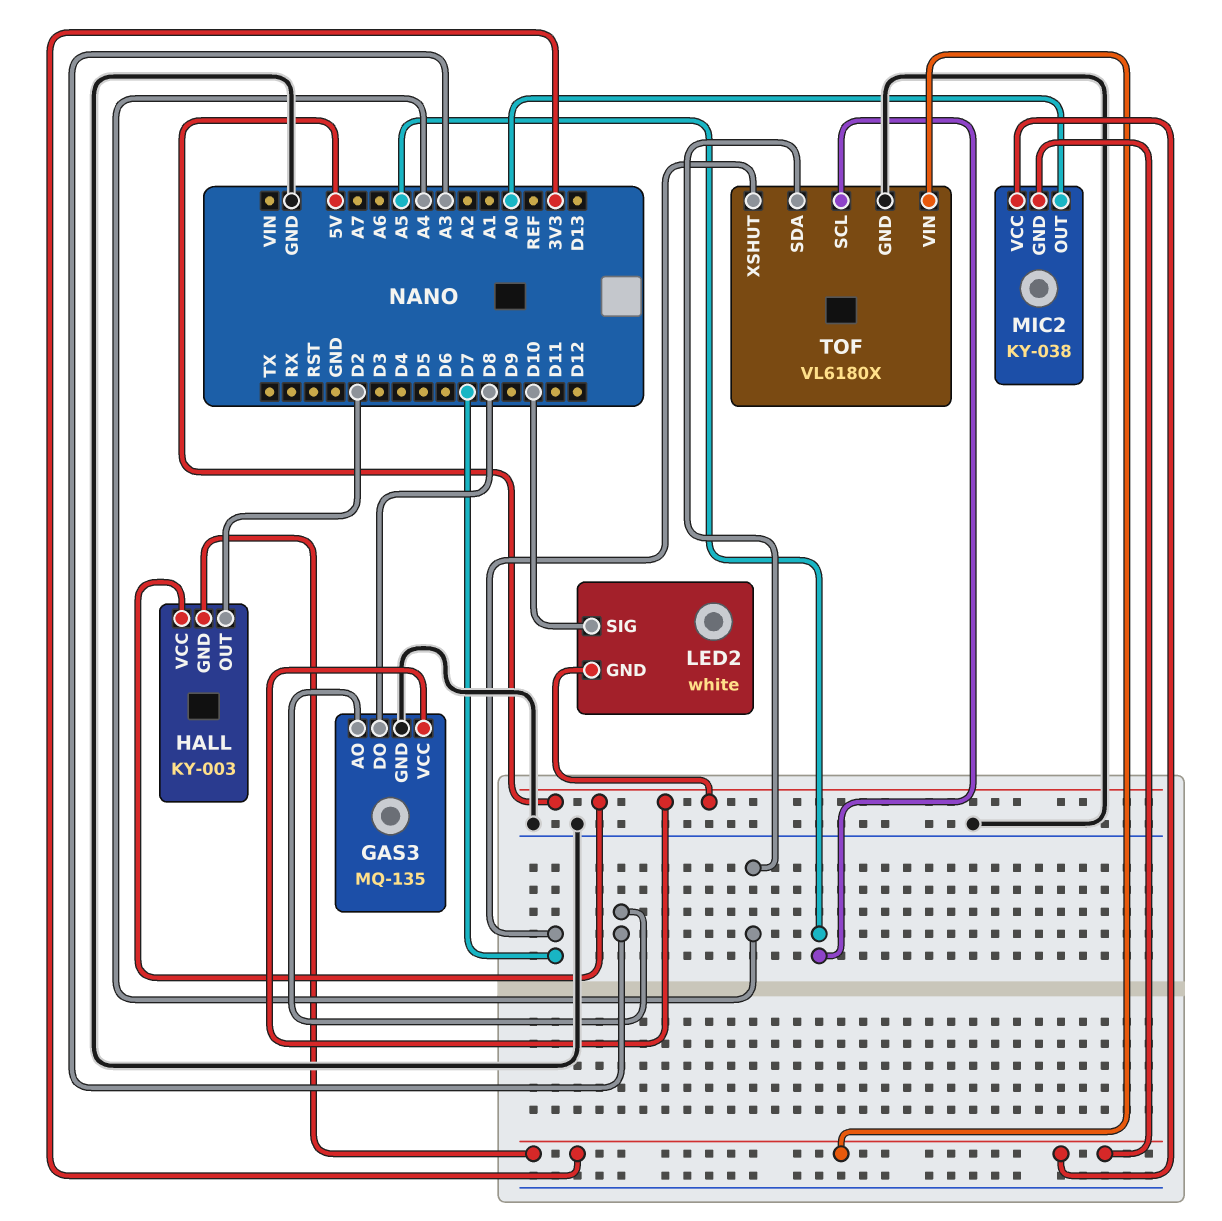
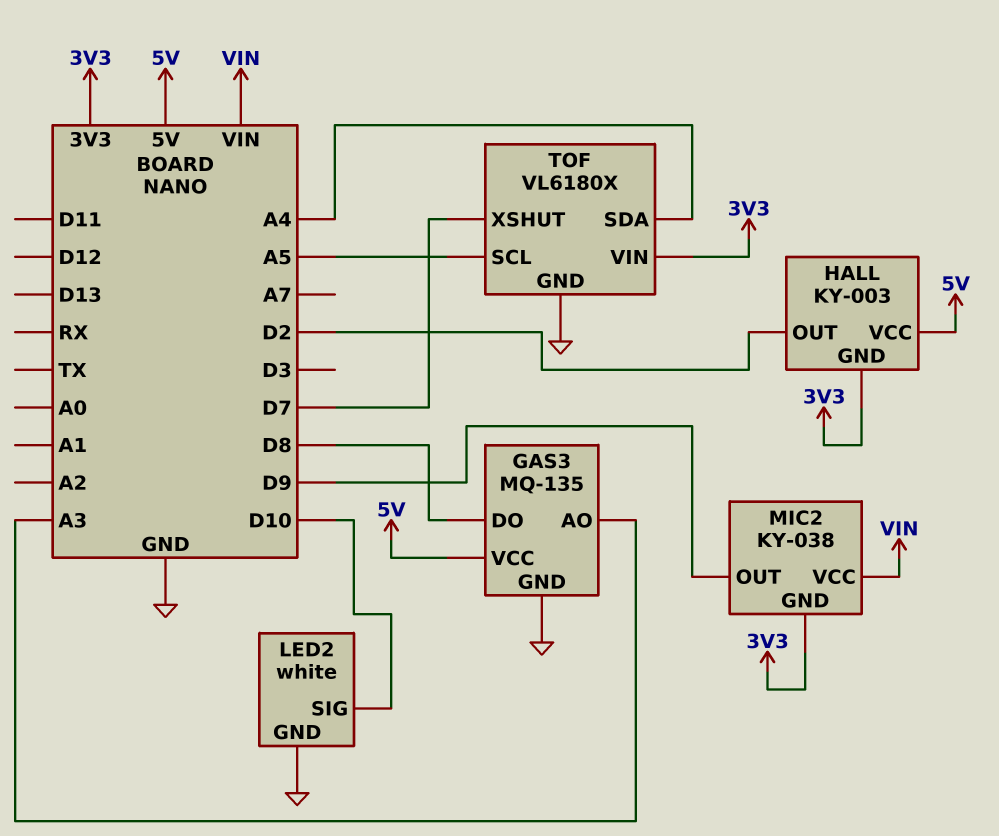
LED2 pin GND: 5V -> GND
MIC2 pin OUT: A0 -> D9
MIC2 pin VCC: 3V3 -> VIN

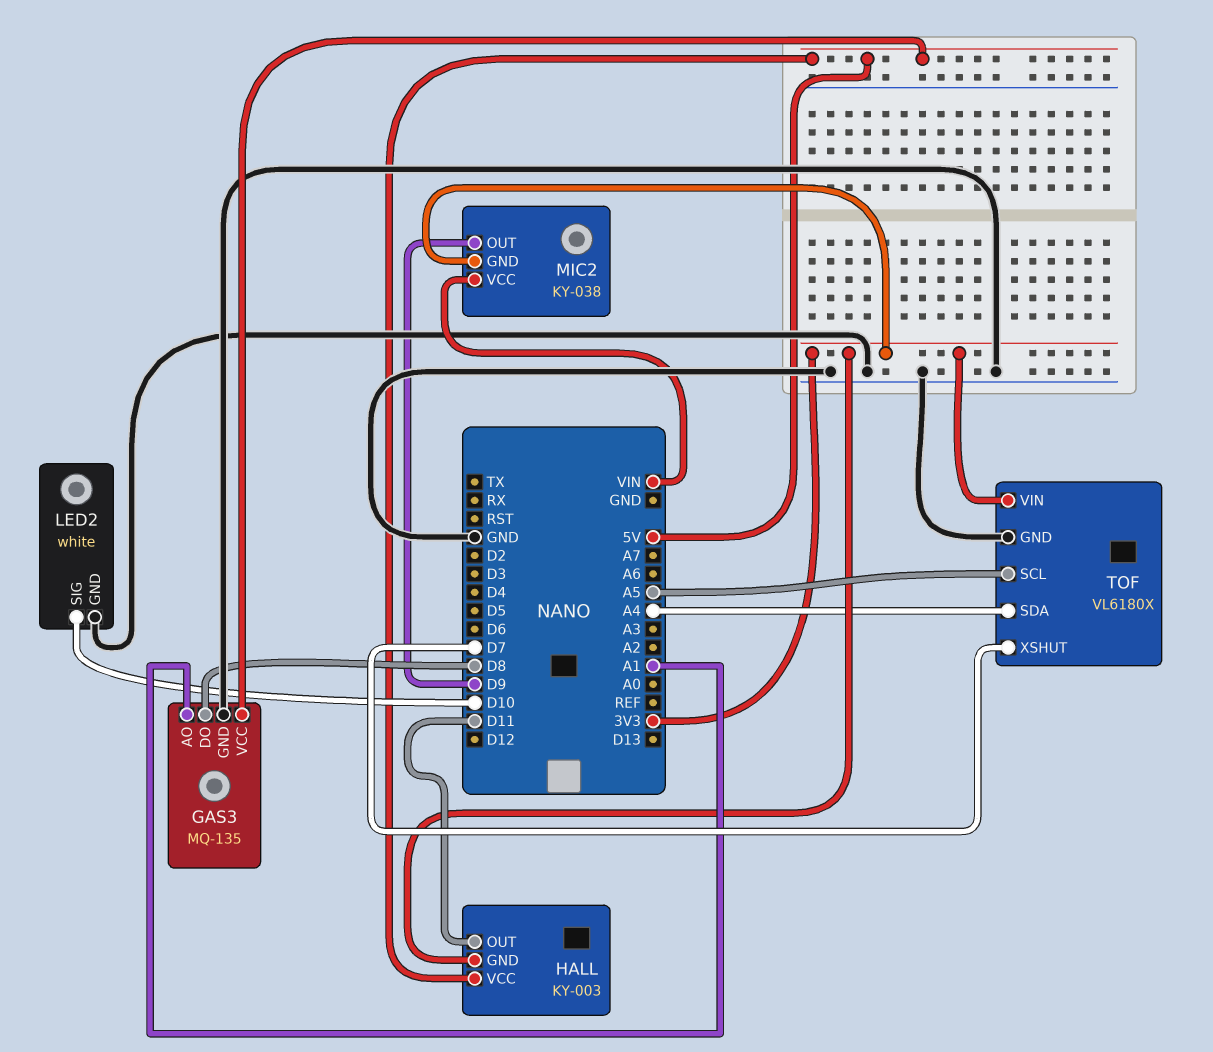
GAS3 pin AO: A3 -> A1
HALL pin OUT: D2 -> D11

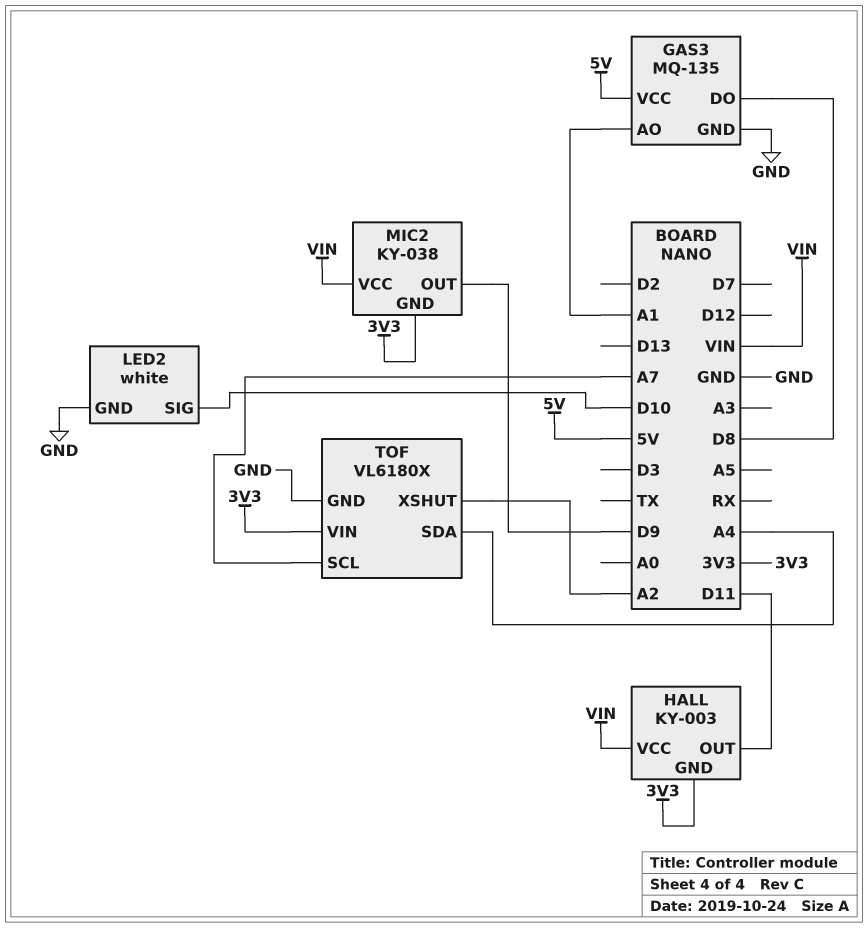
HALL pin VCC: 5V -> VIN
TOF pin SCL: A5 -> A7
TOF pin XSHUT: D7 -> A2

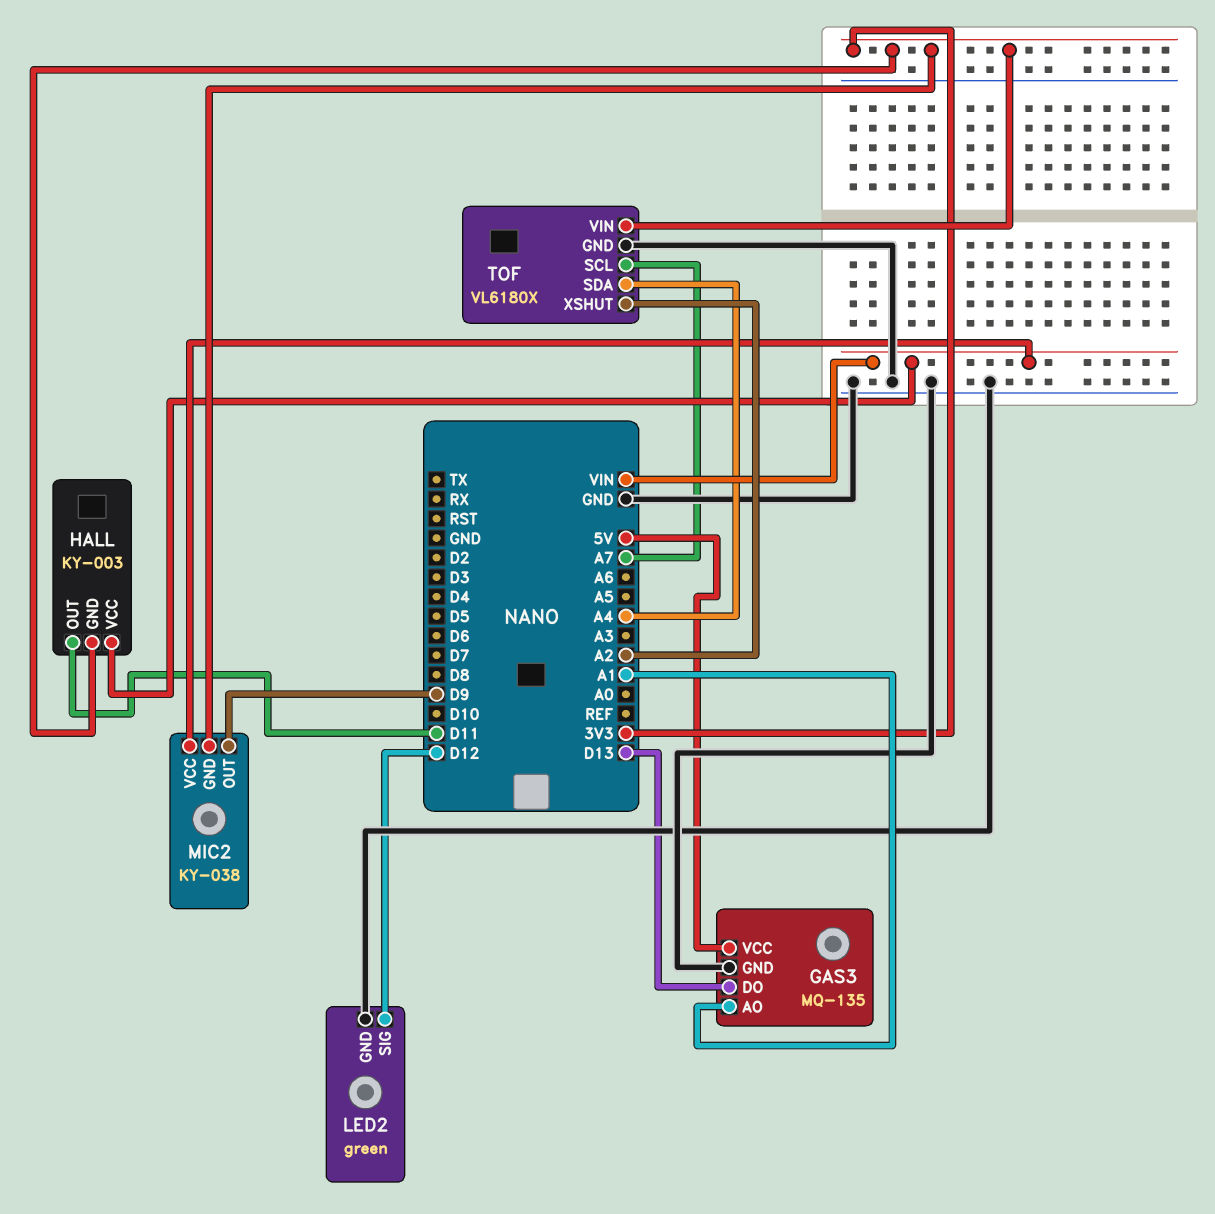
GAS3 pin DO: D8 -> D13
LED2: white -> green
LED2 pin SIG: D10 -> D12

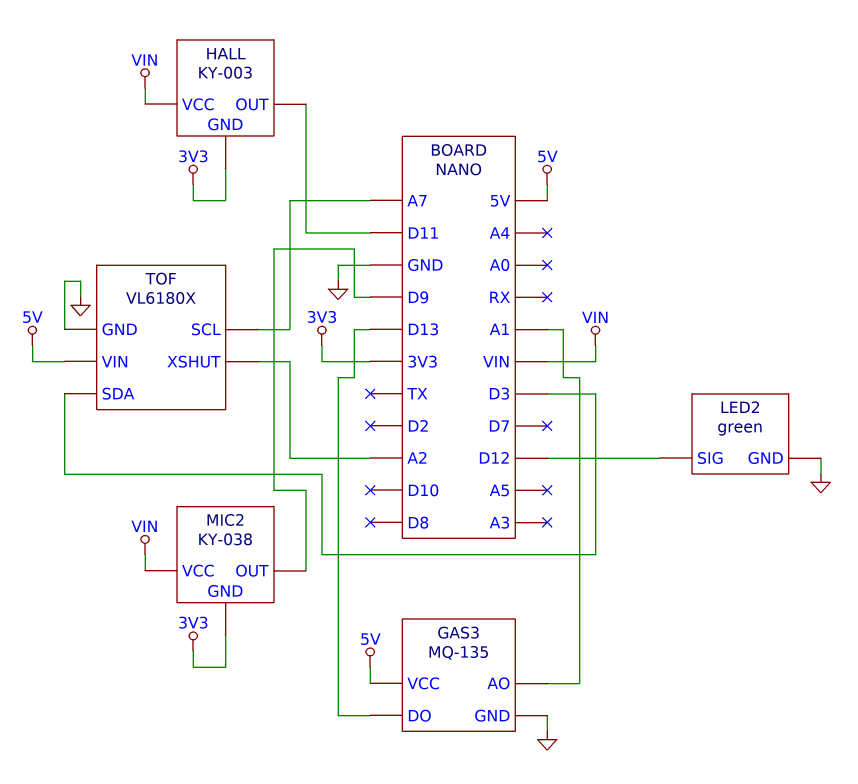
TOF pin SDA: A4 -> D3
TOF pin VIN: 3V3 -> 5V

